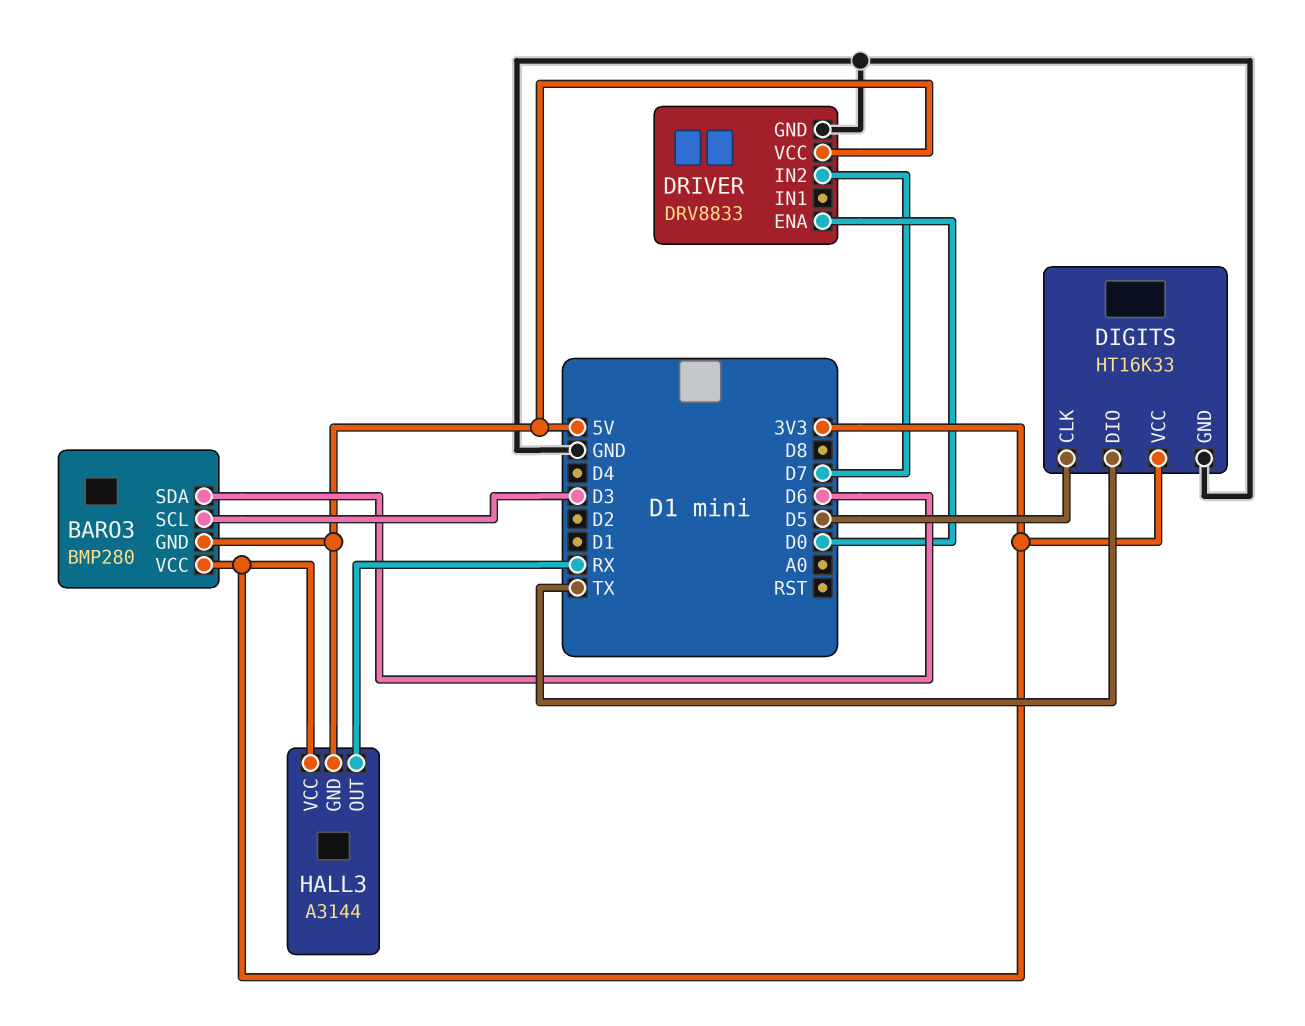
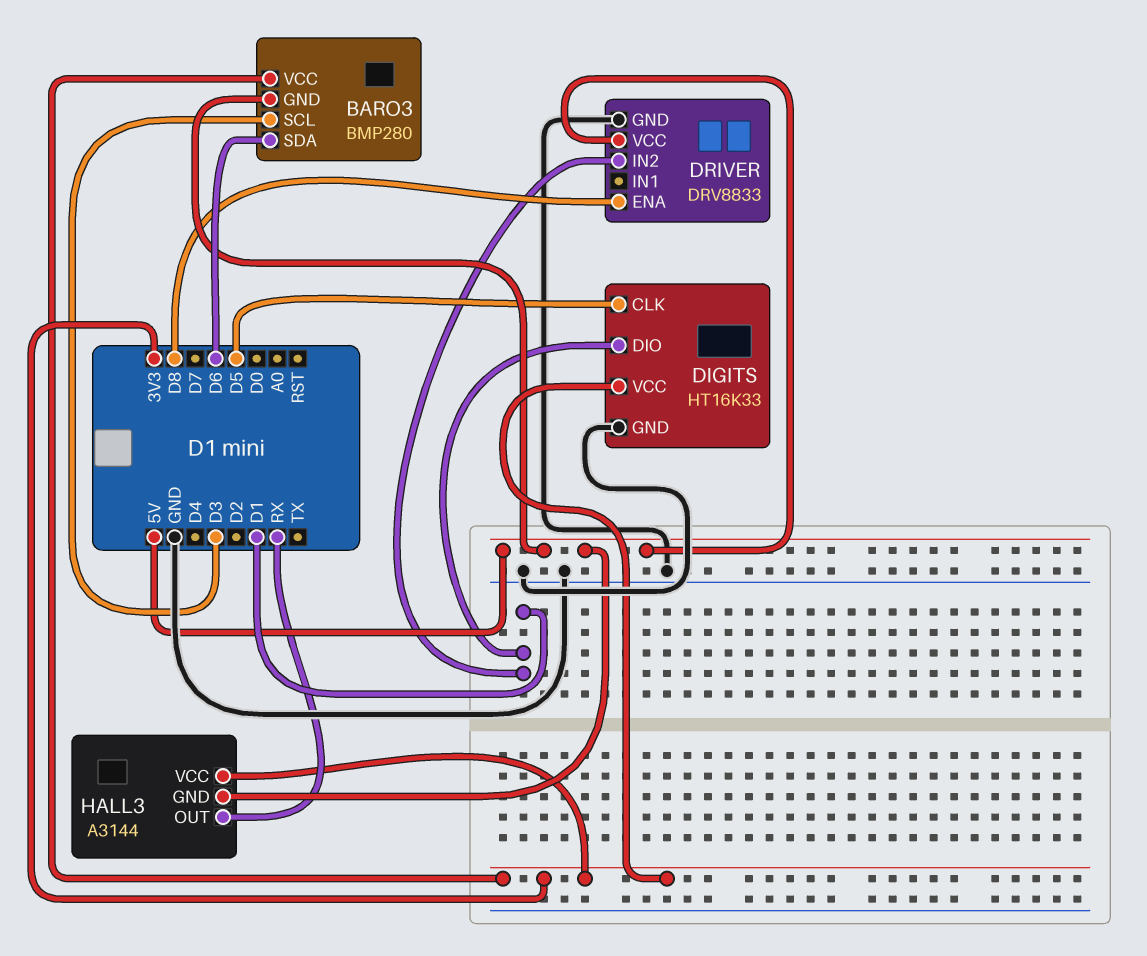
DIGITS pin DIO: TX -> D1
DRIVER pin ENA: D0 -> D8
DRIVER pin IN2: D7 -> D1

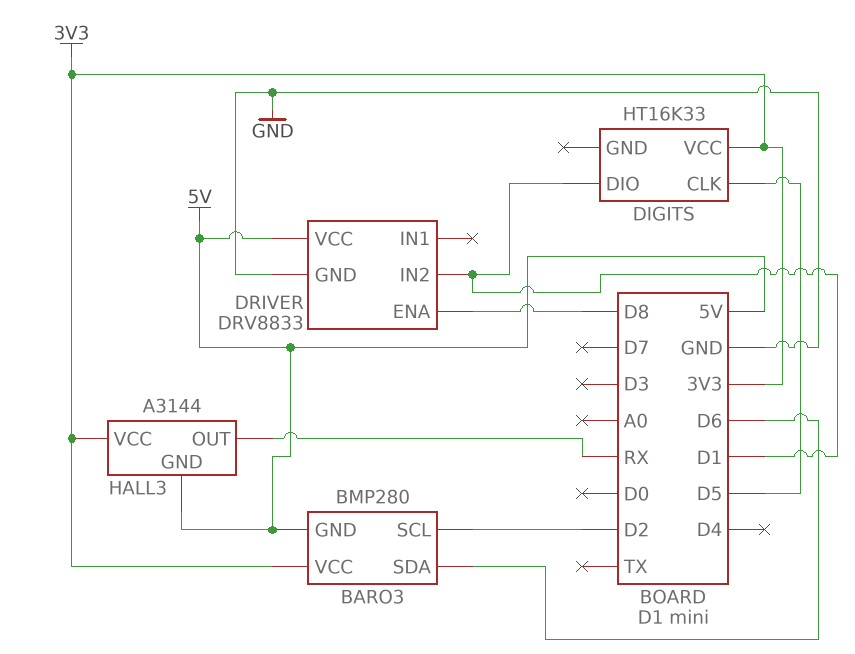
BARO3 pin SCL: D3 -> D2
DIGITS pin GND: GND -> none

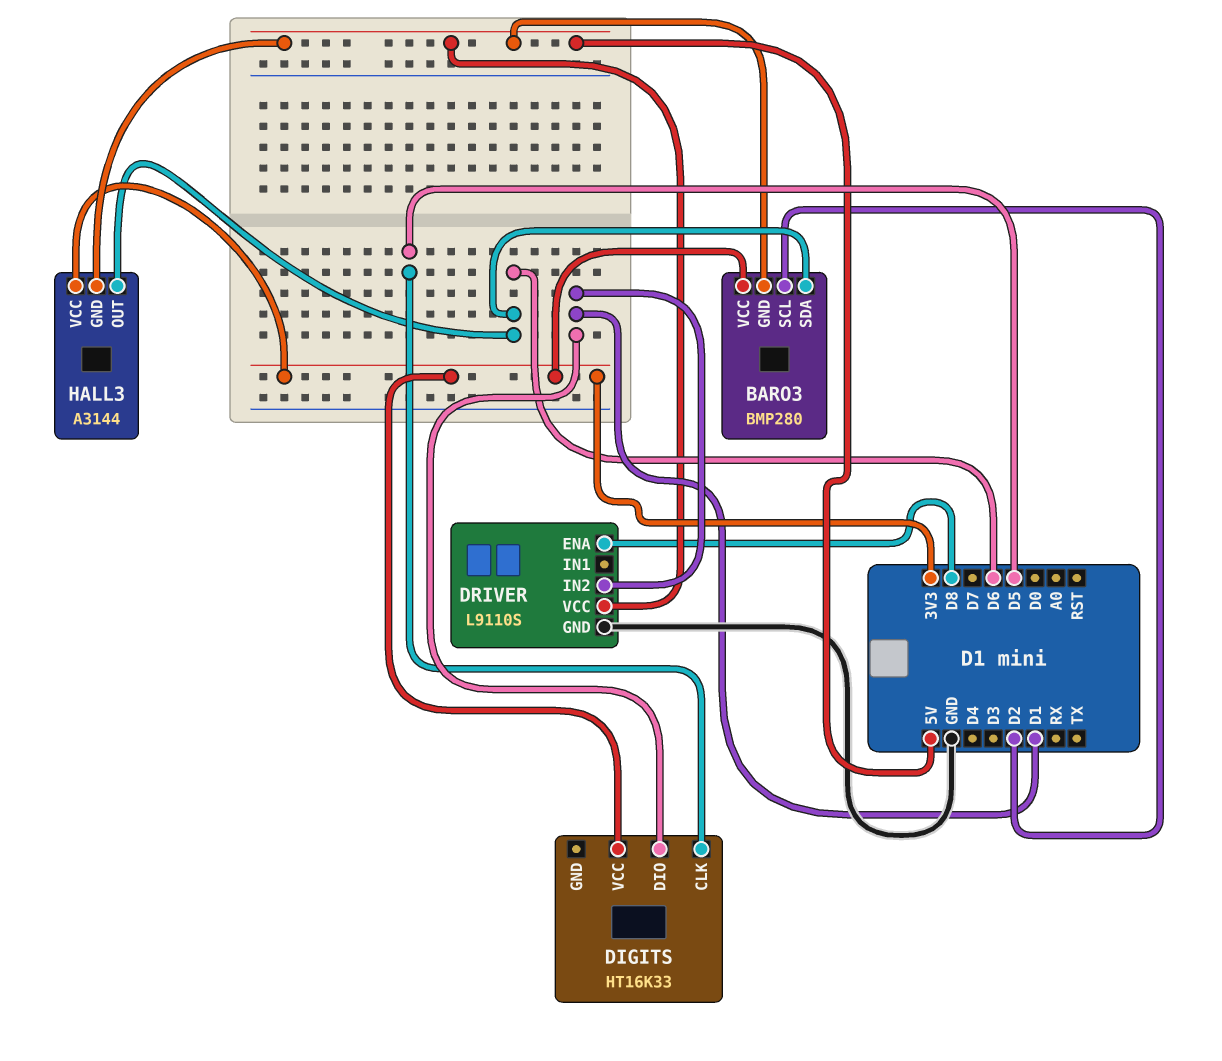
DRIVER: DRV8833 -> L9110S
HALL3 pin OUT: RX -> D6

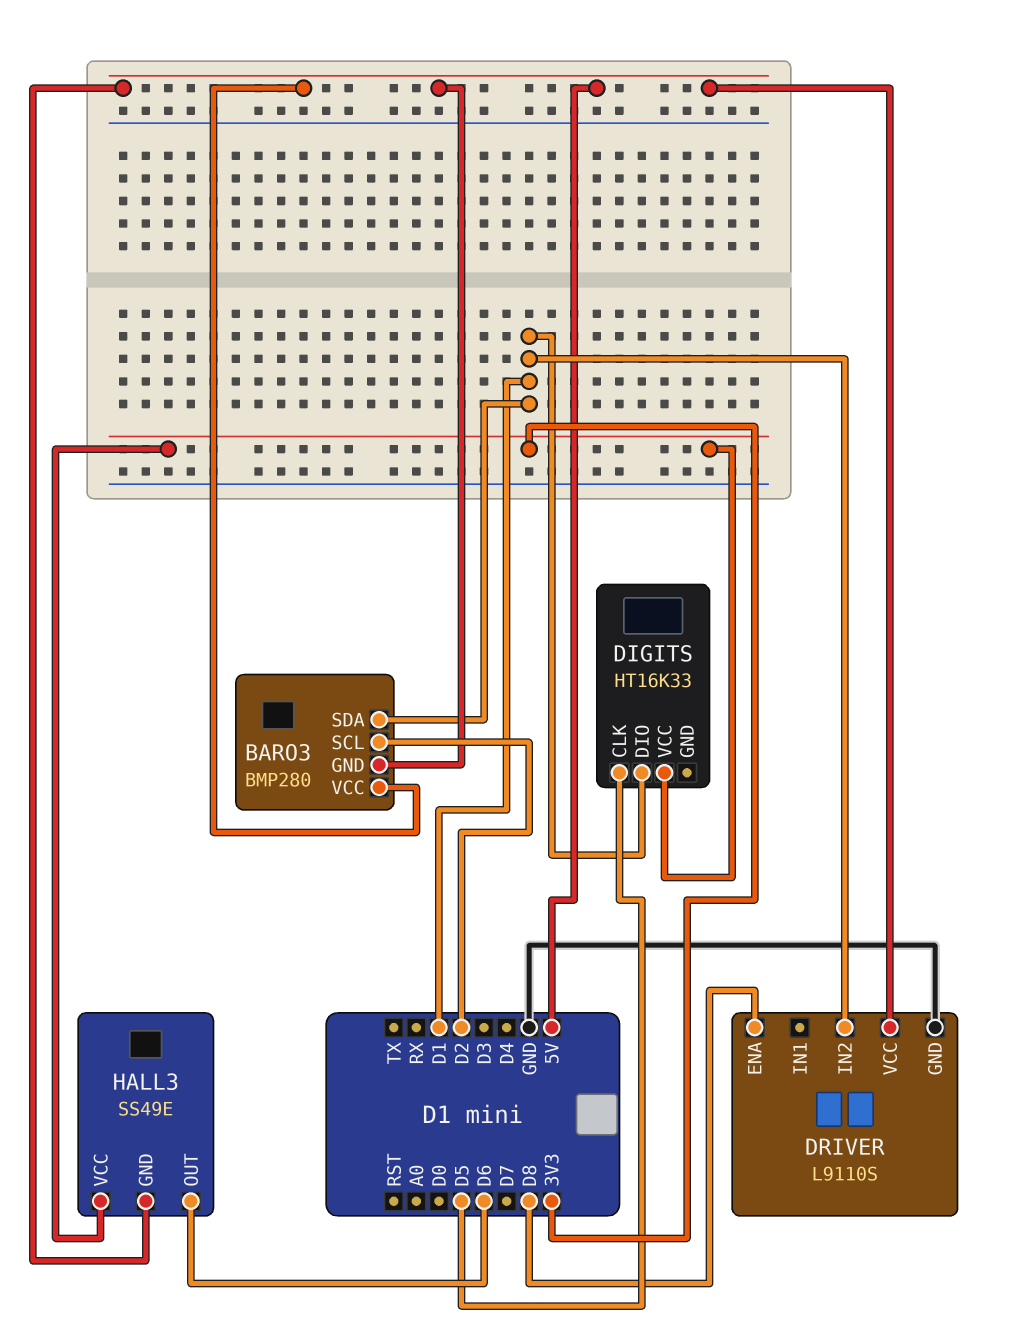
BARO3 pin SDA: D6 -> D1
BARO3 pin VCC: 3V3 -> 5V
HALL3: A3144 -> SS49E

